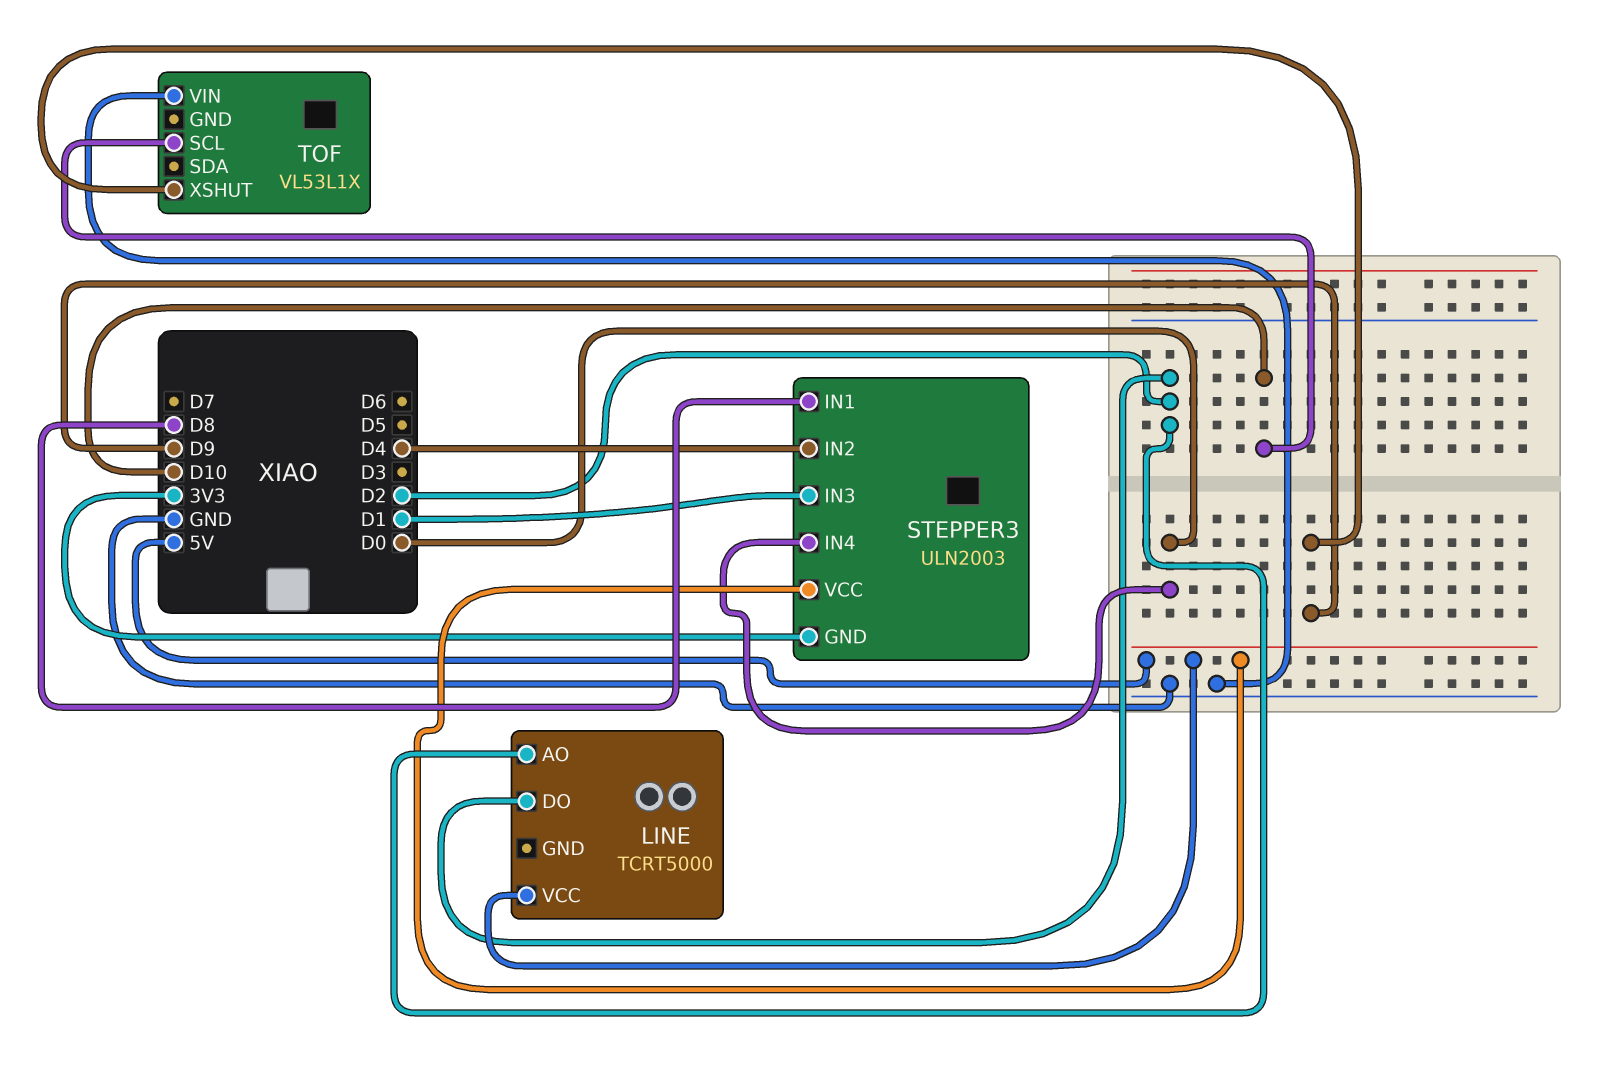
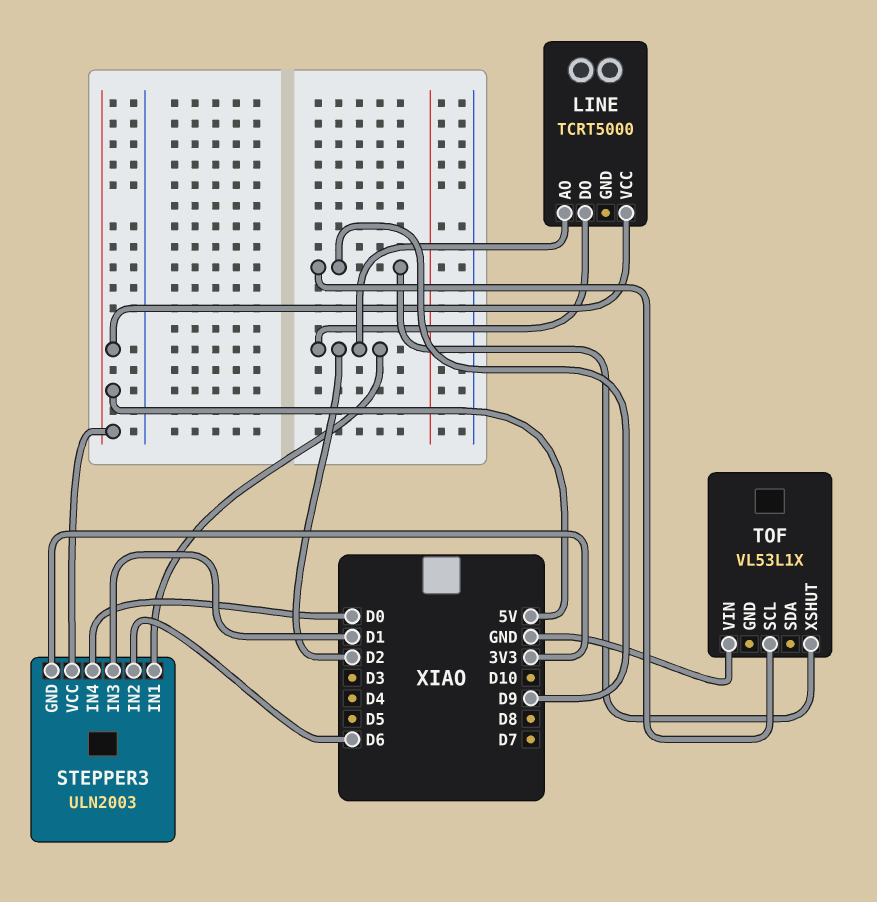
STEPPER3 pin IN1: D8 -> D2
STEPPER3 pin IN2: D4 -> D6
TOF pin SCL: D10 -> D9

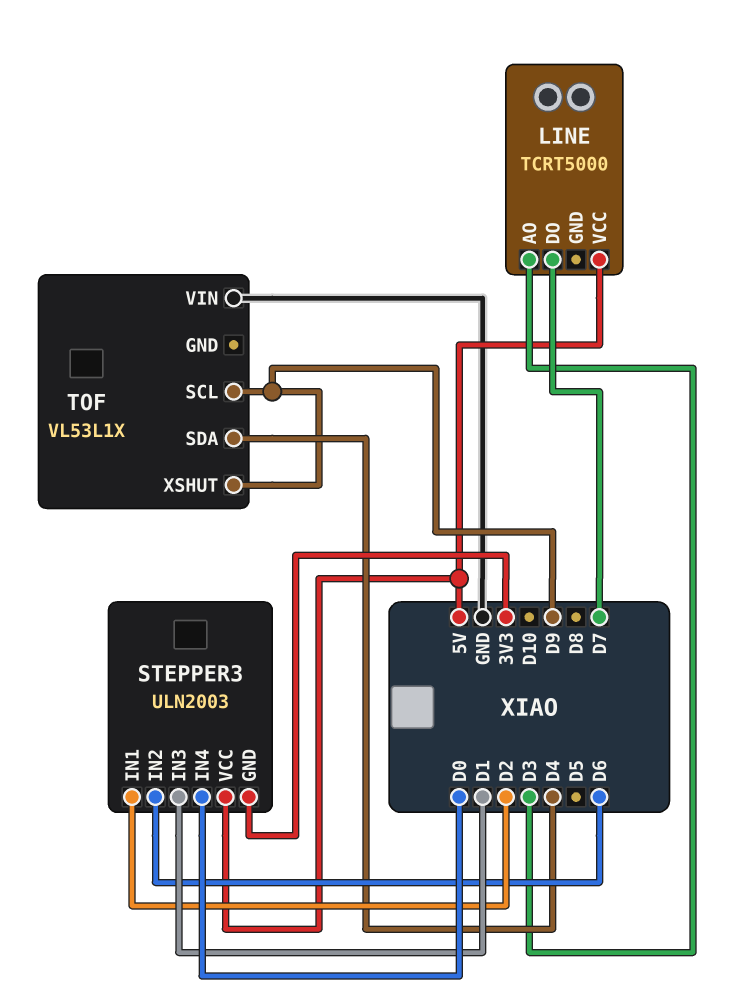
LINE pin AO: D2 -> D3
LINE pin DO: D2 -> D7
TOF pin SDA: none -> D4

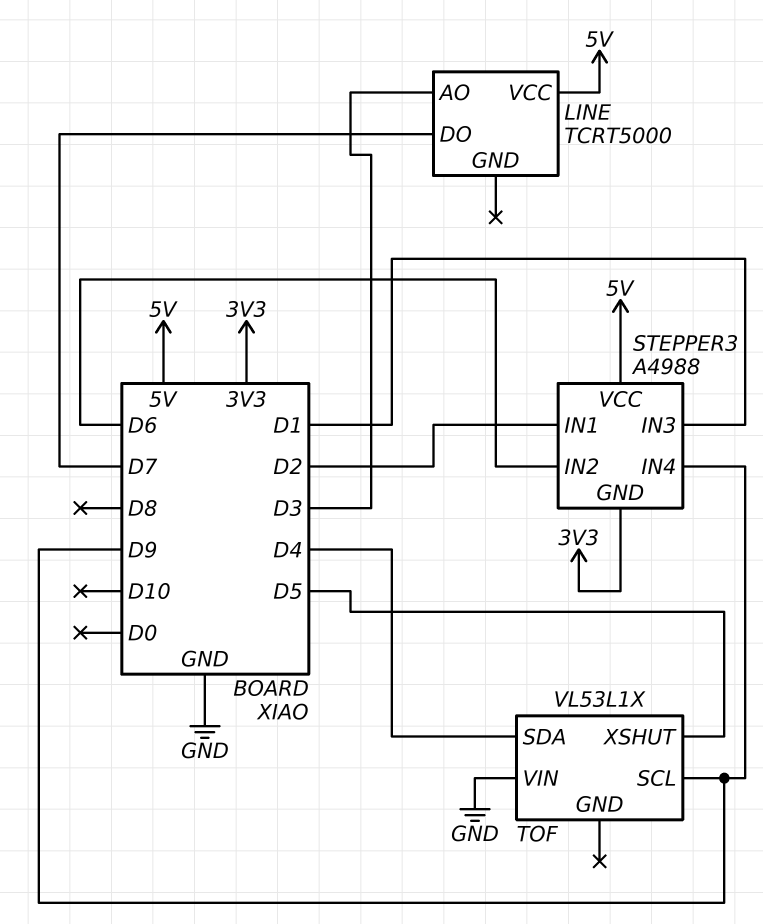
STEPPER3: ULN2003 -> A4988
STEPPER3 pin IN4: D0 -> D9
TOF pin XSHUT: D9 -> D5

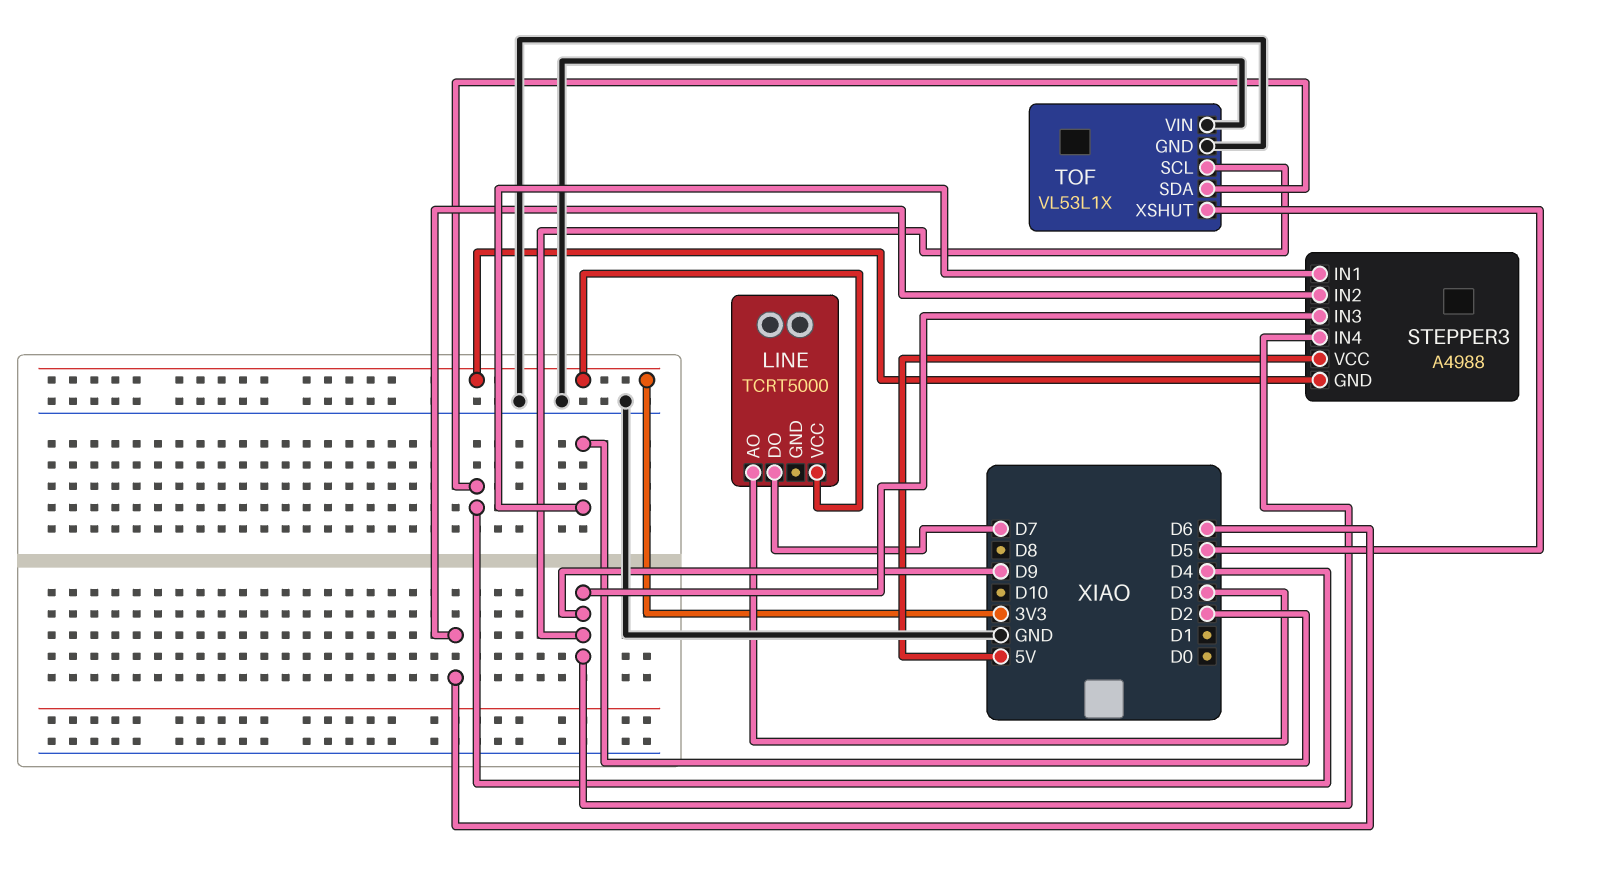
LINE pin VCC: 5V -> 3V3
STEPPER3 pin IN3: D1 -> D9
TOF pin GND: none -> GND

